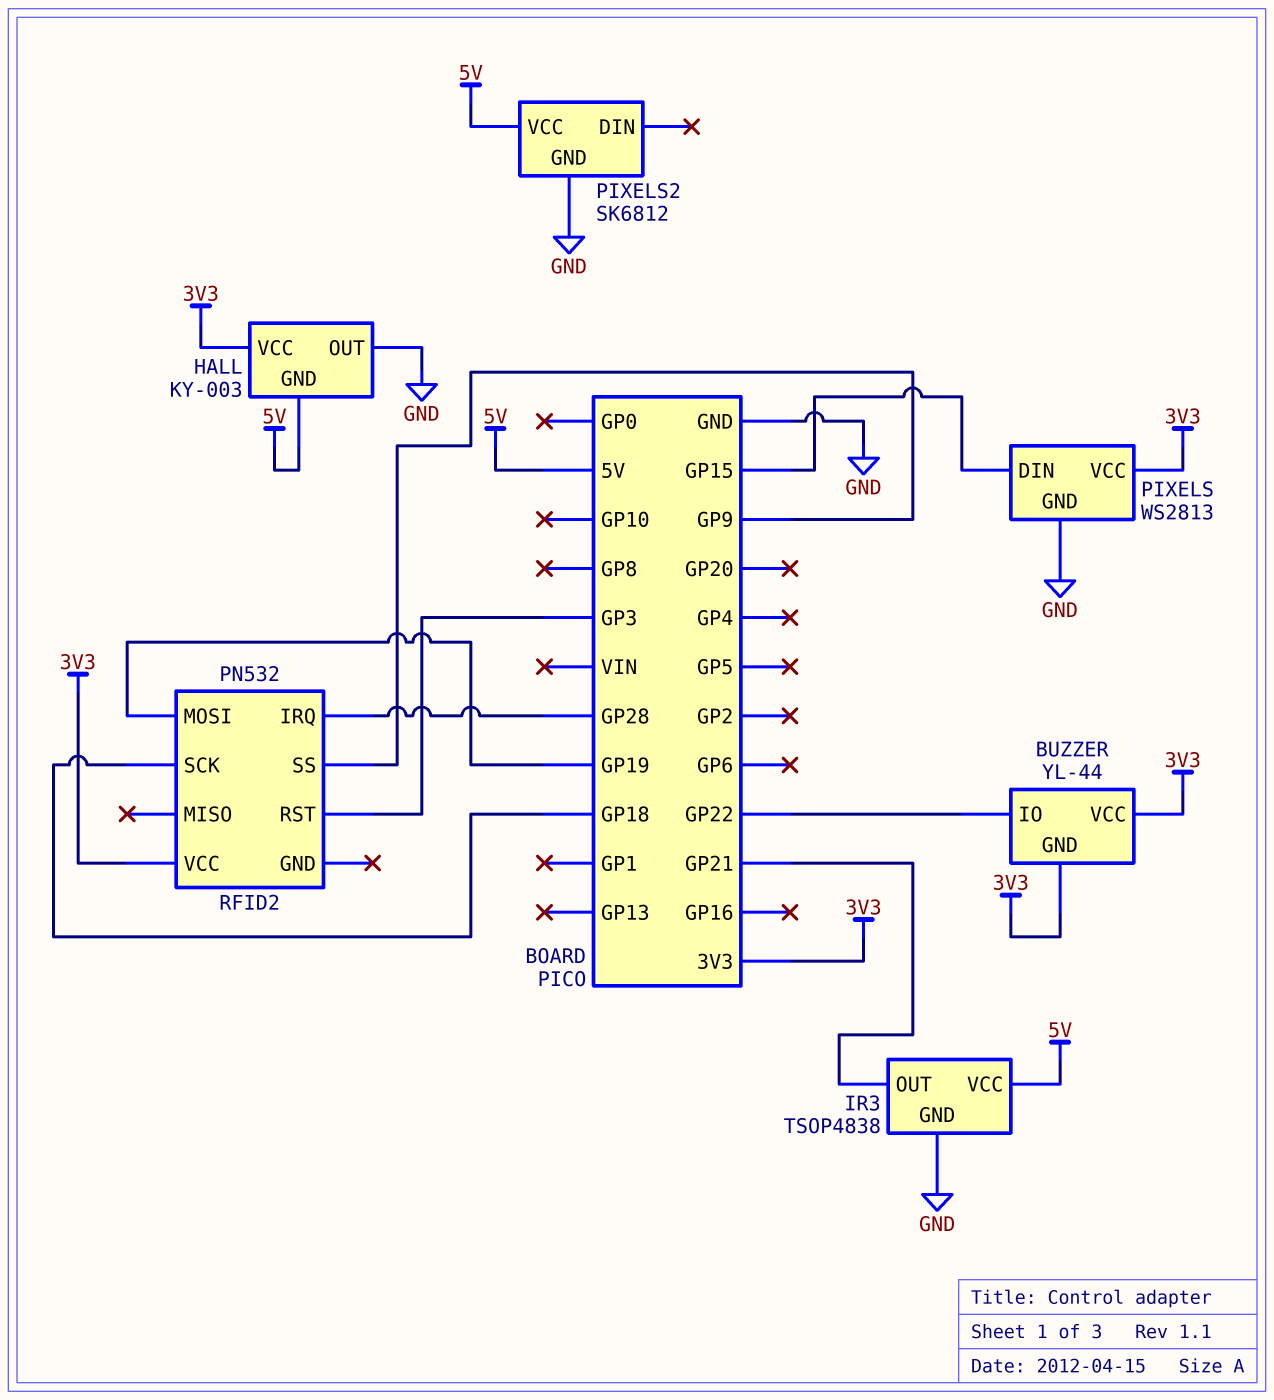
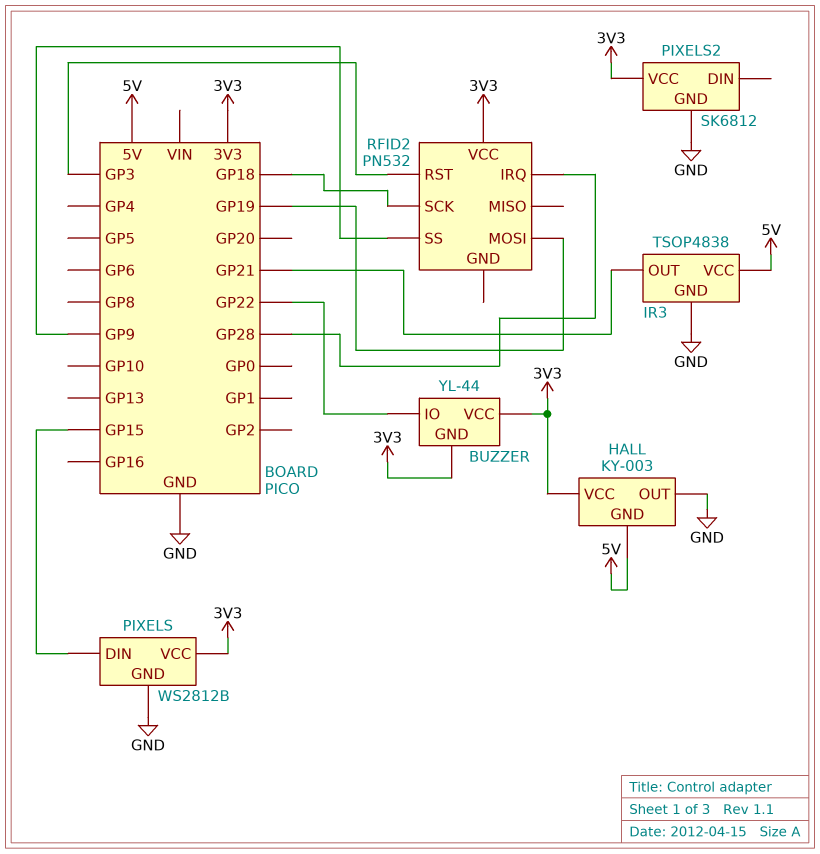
PIXELS: WS2813 -> WS2812B
PIXELS2 pin VCC: 5V -> 3V3

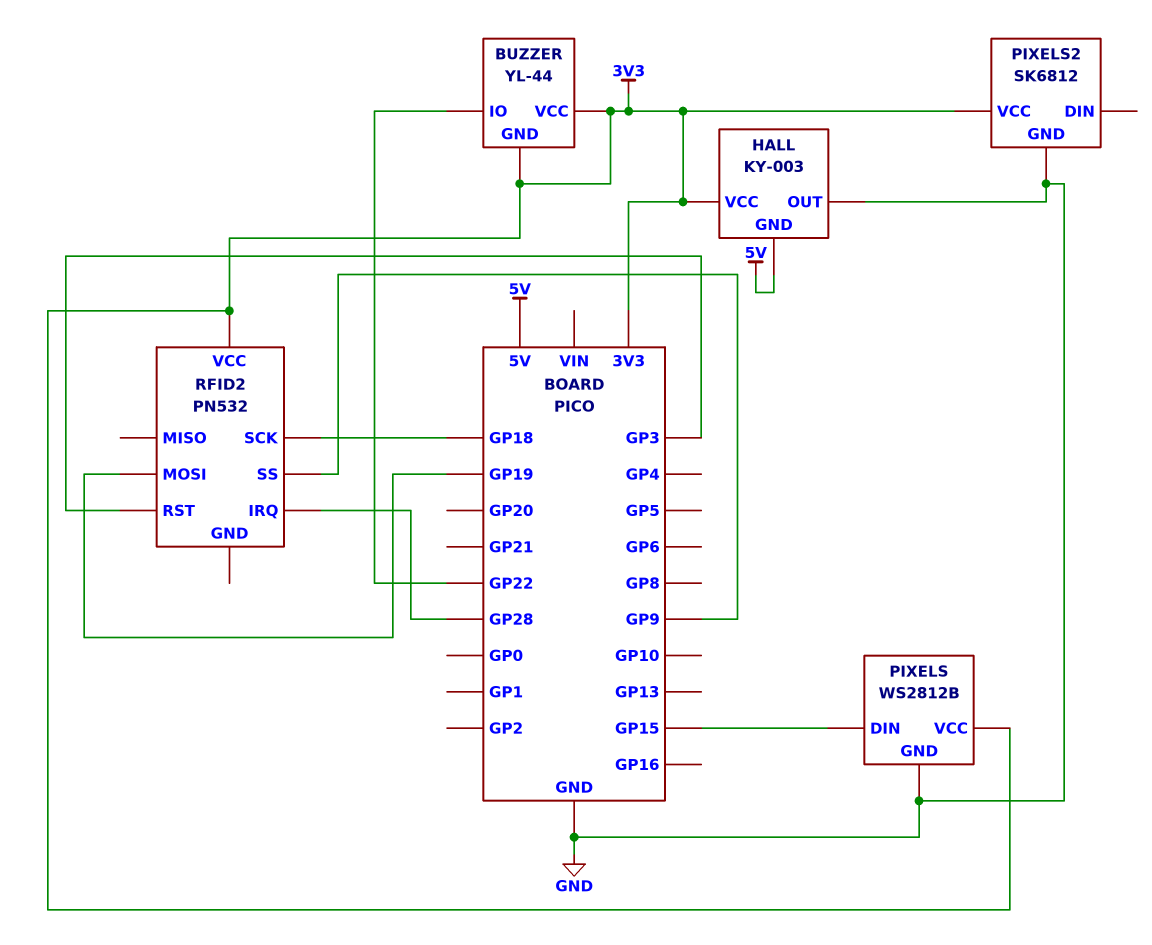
IR3: TSOP4838 -> none
IR3 pin GND: GND -> none
IR3 pin OUT: GP21 -> none
IR3 pin VCC: 5V -> none

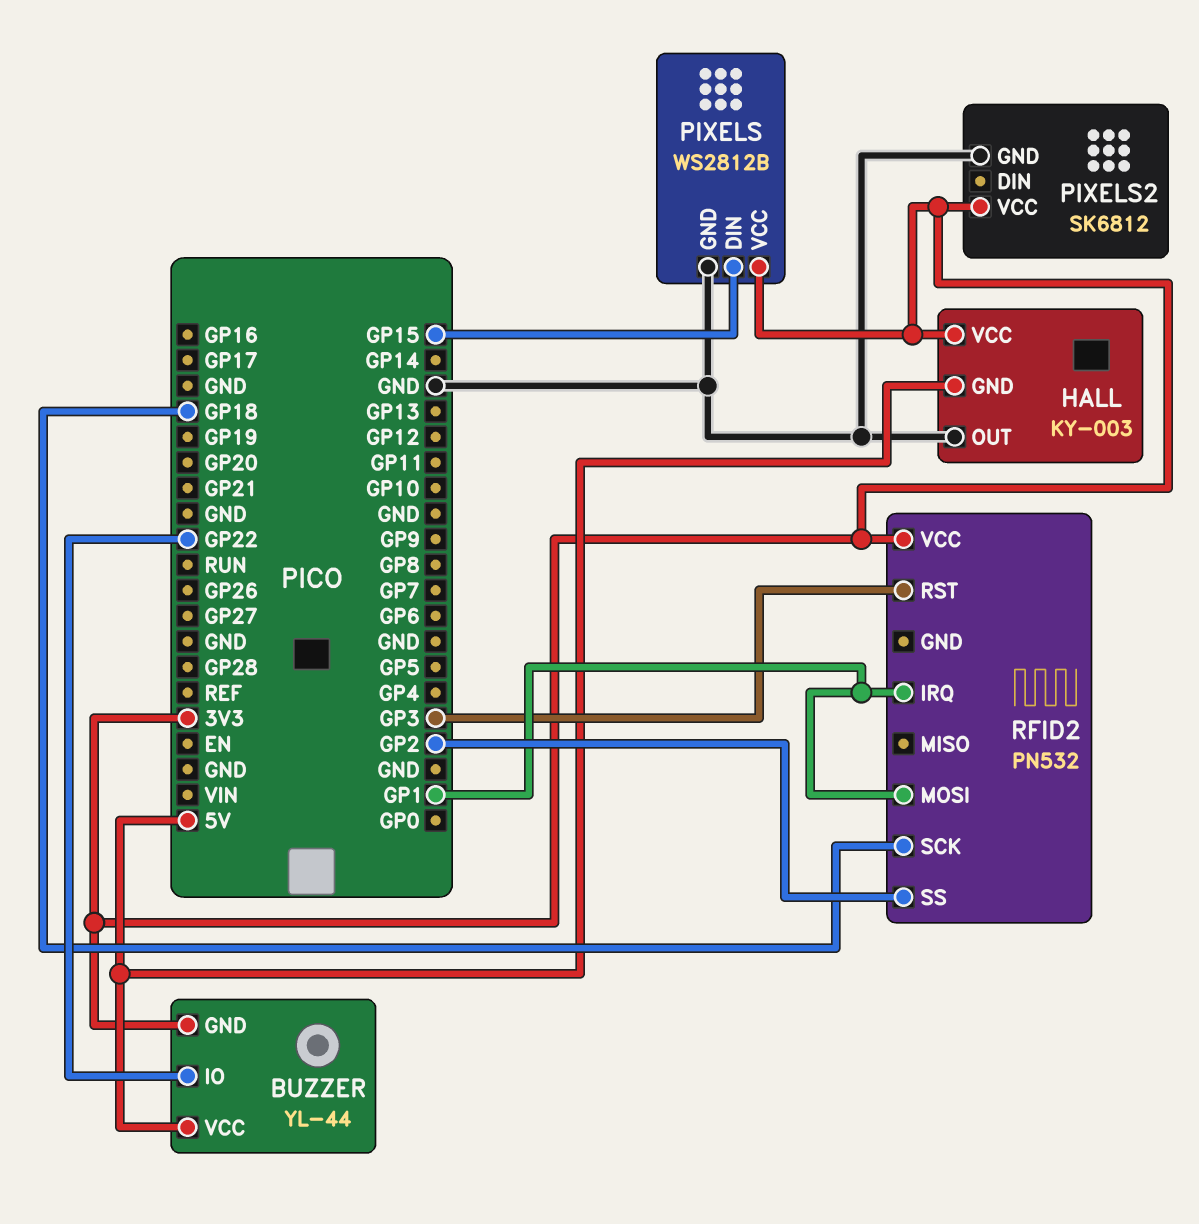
BUZZER pin VCC: 3V3 -> 5V
RFID2 pin IRQ: GP28 -> GP1
RFID2 pin MOSI: GP19 -> GP1
RFID2 pin SS: GP9 -> GP2

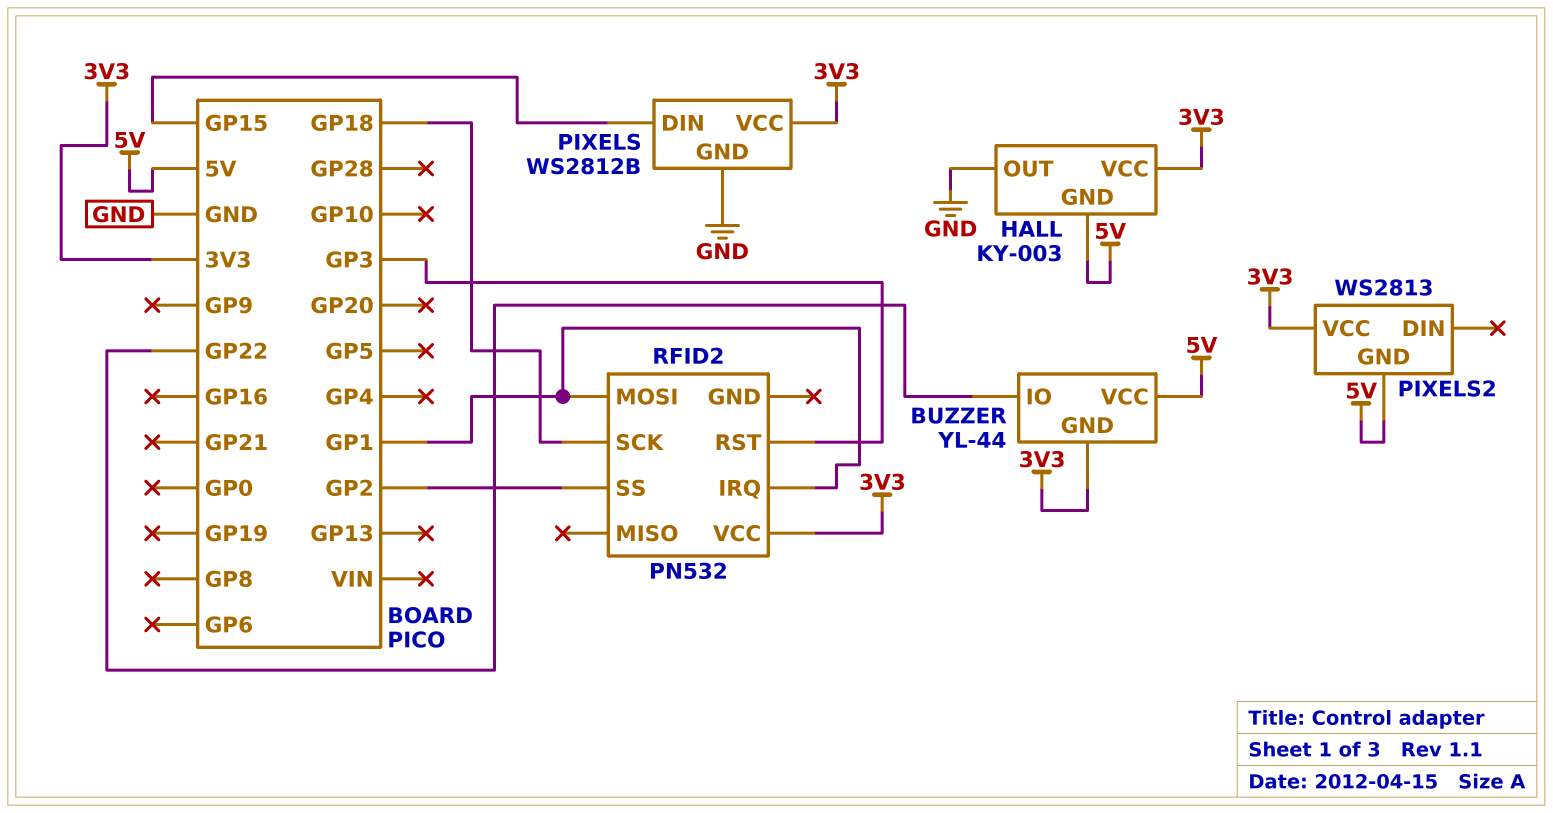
PIXELS2: SK6812 -> WS2813
PIXELS2 pin GND: GND -> 5V

